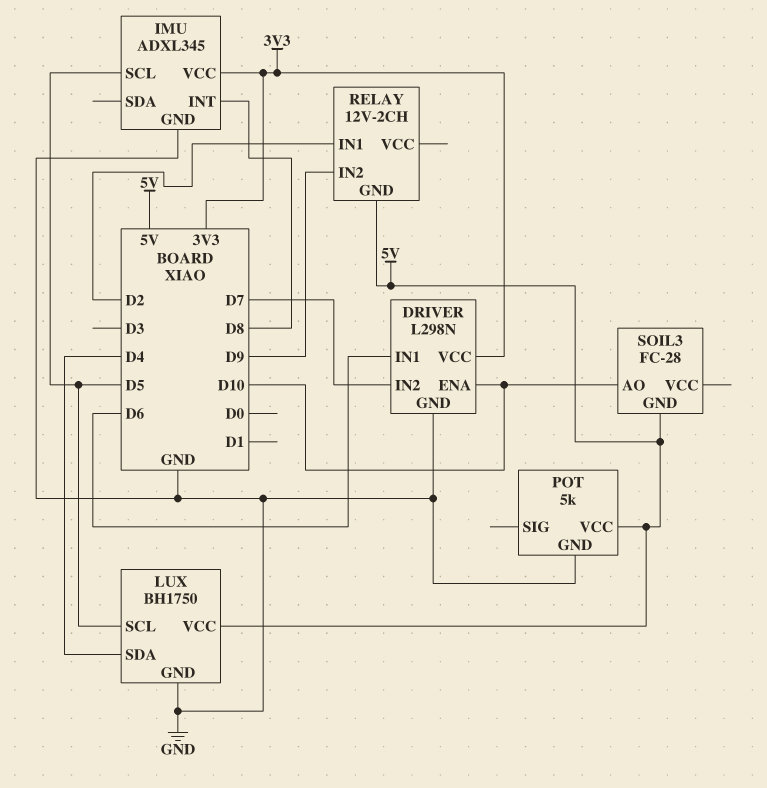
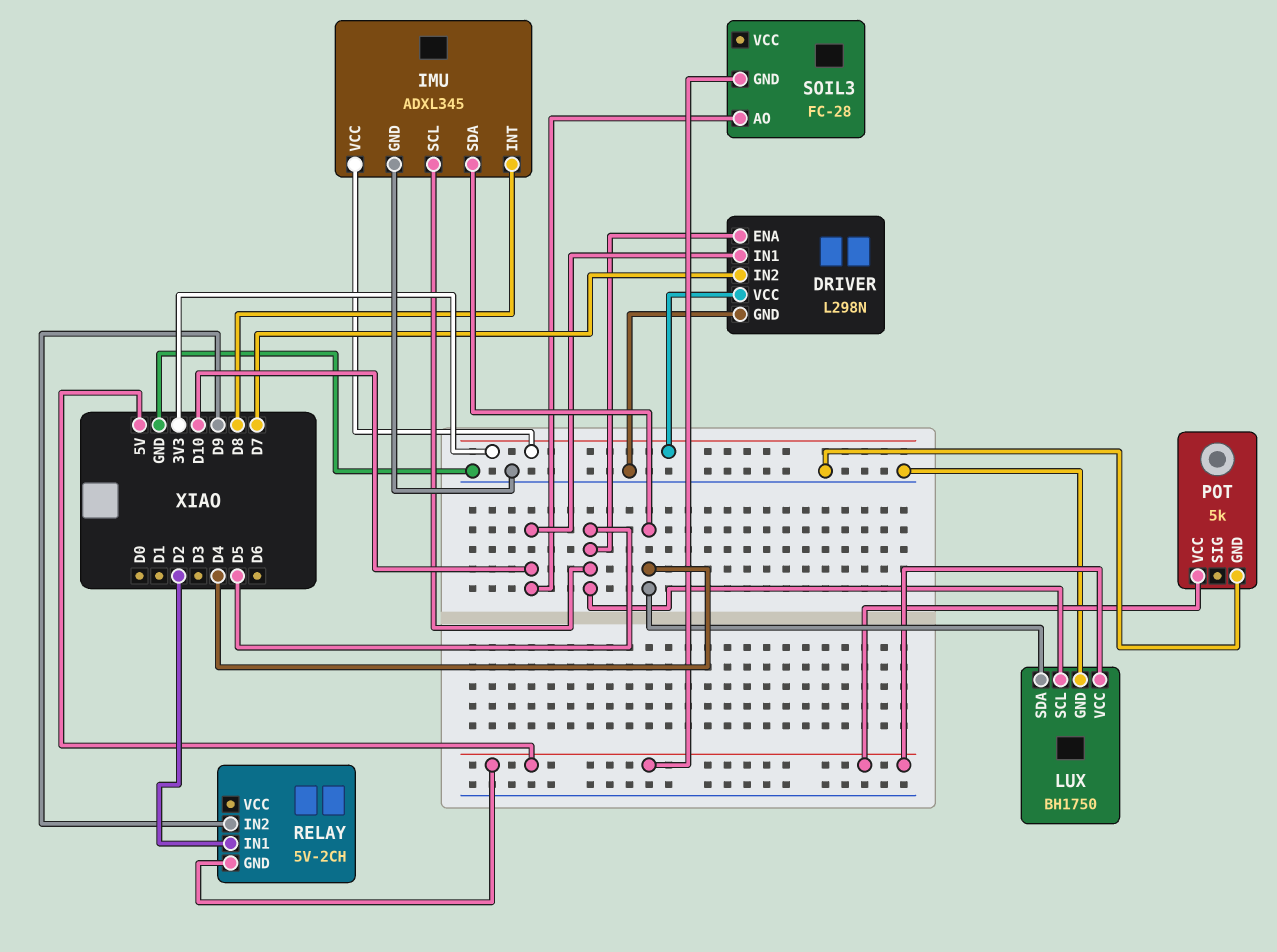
DRIVER pin ENA: D10 -> D5
DRIVER pin IN1: D6 -> D10
IMU pin SDA: none -> D4
RELAY: 12V-2CH -> 5V-2CH

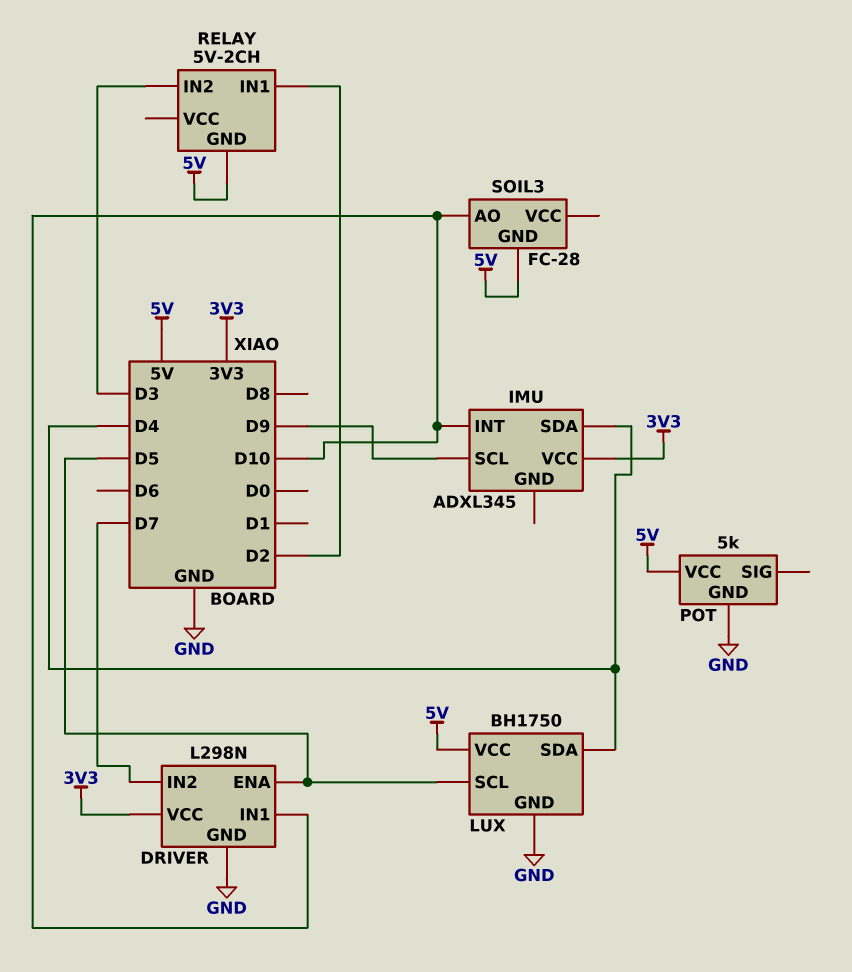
IMU pin GND: GND -> none
IMU pin INT: D8 -> D10
IMU pin SCL: D5 -> D9
RELAY pin IN2: D9 -> D3

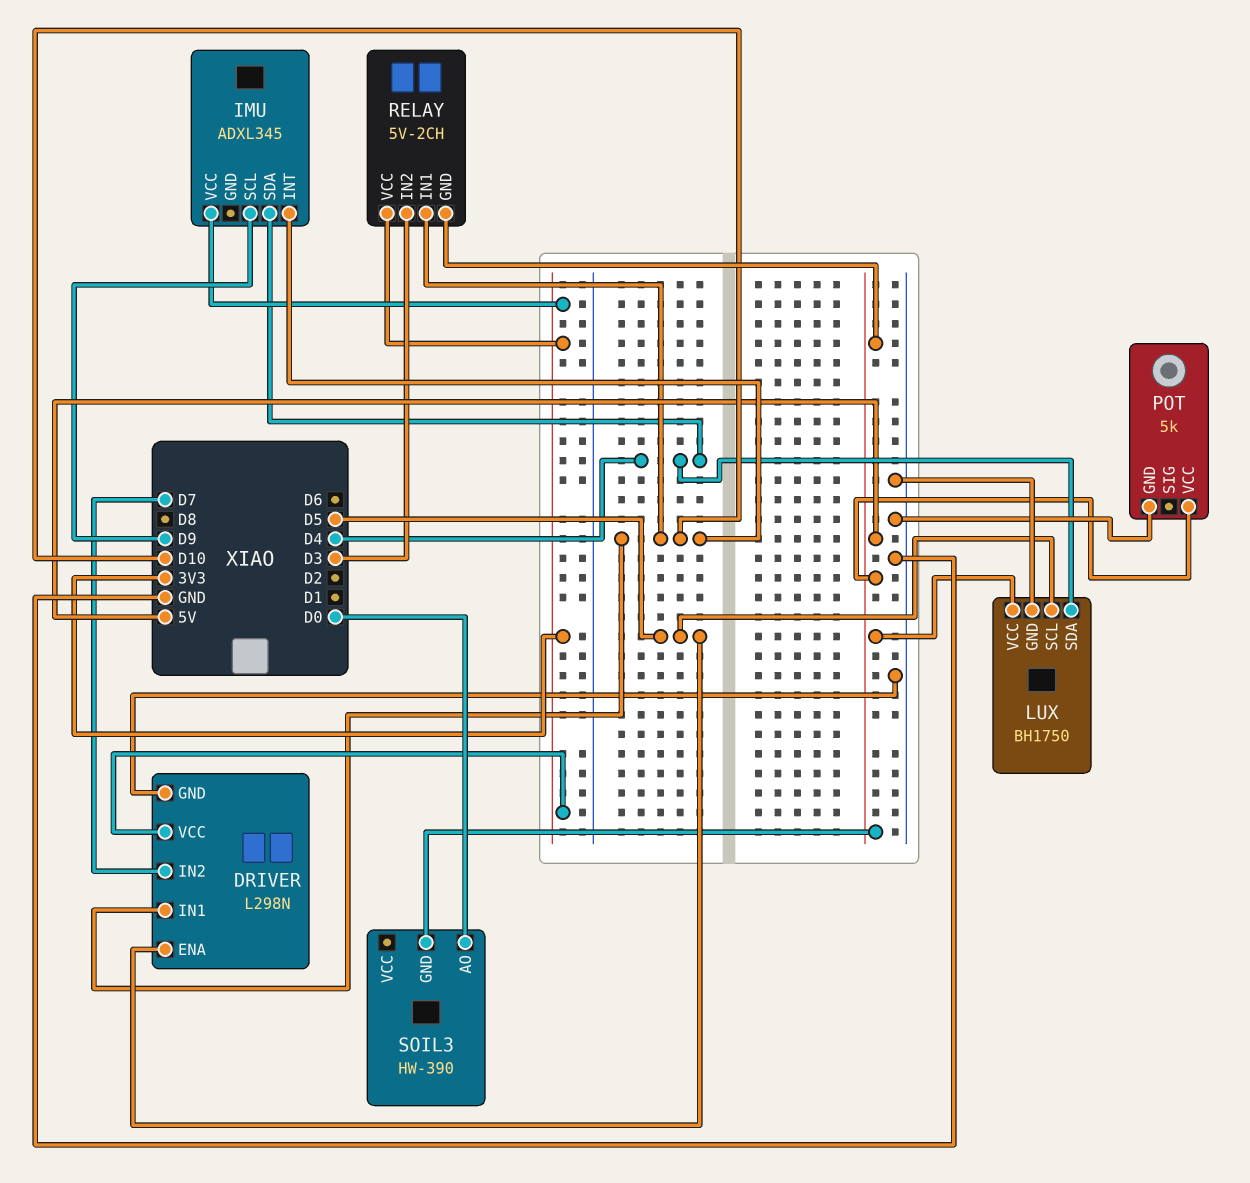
RELAY pin IN1: D2 -> D10
RELAY pin VCC: none -> 3V3
SOIL3: FC-28 -> HW-390
SOIL3 pin AO: D10 -> D0

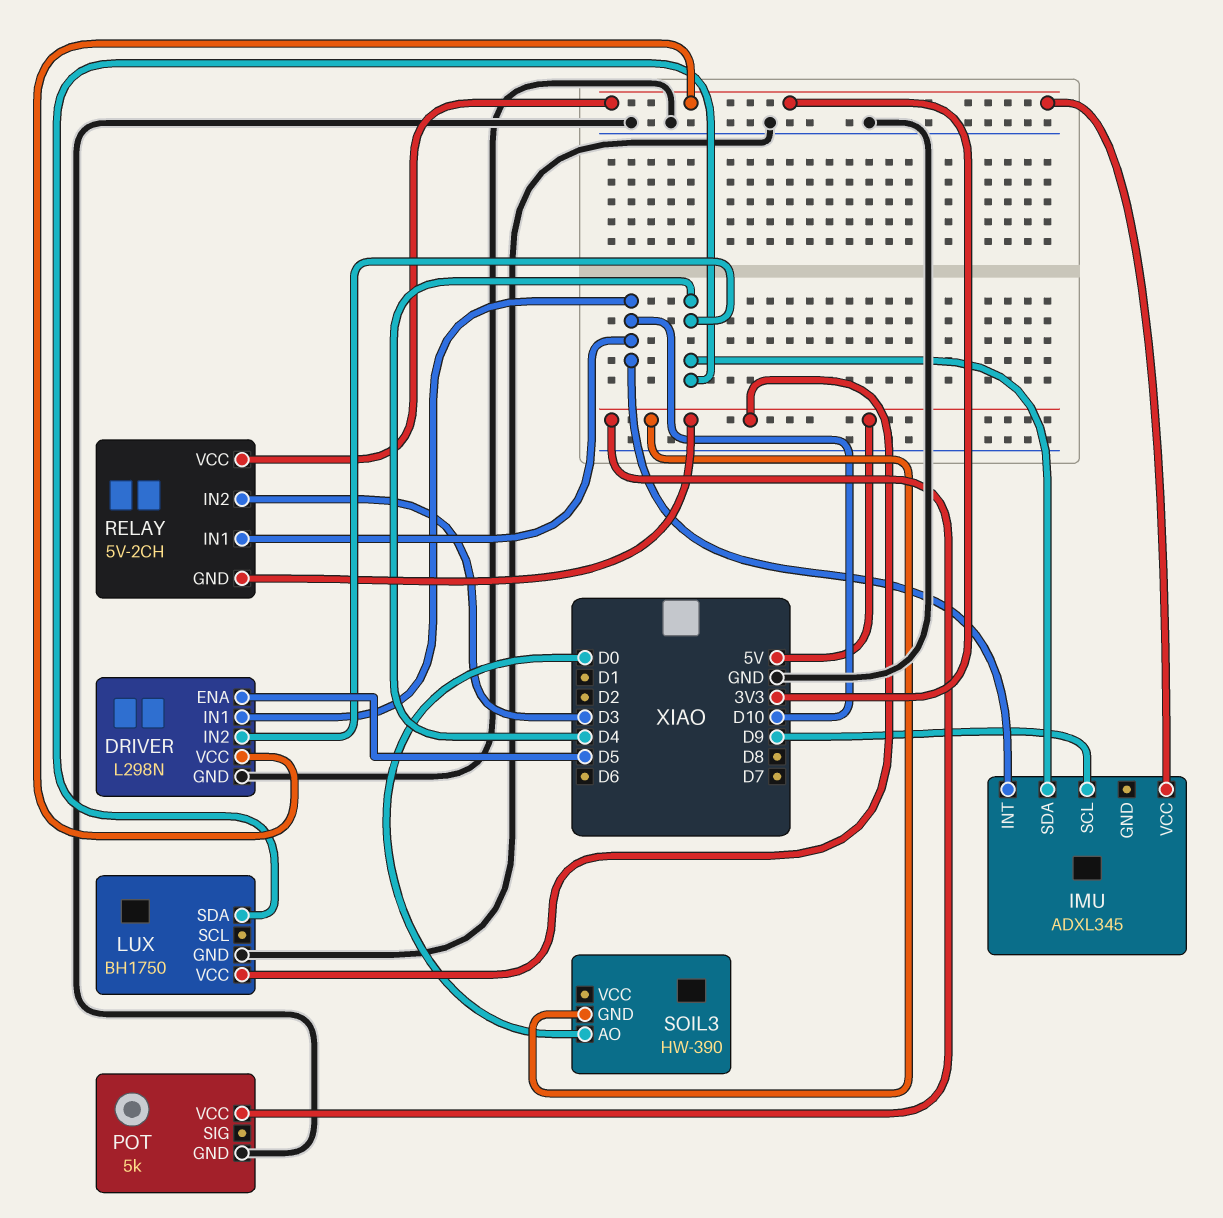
DRIVER pin IN2: D7 -> D4
LUX pin SCL: D5 -> none

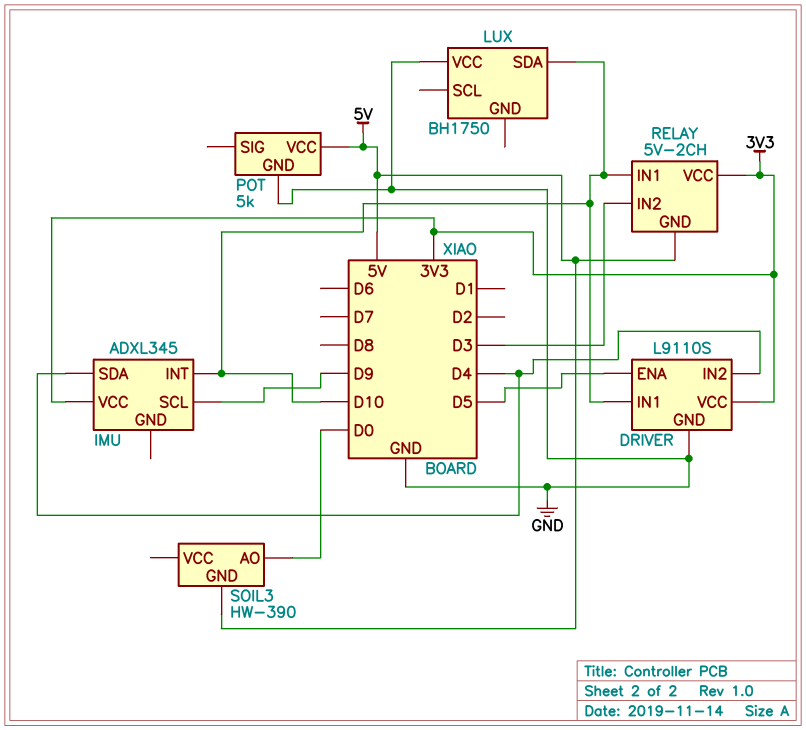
DRIVER: L298N -> L9110S
LUX pin GND: GND -> none
LUX pin SDA: D4 -> D10
LUX pin VCC: 5V -> GND

